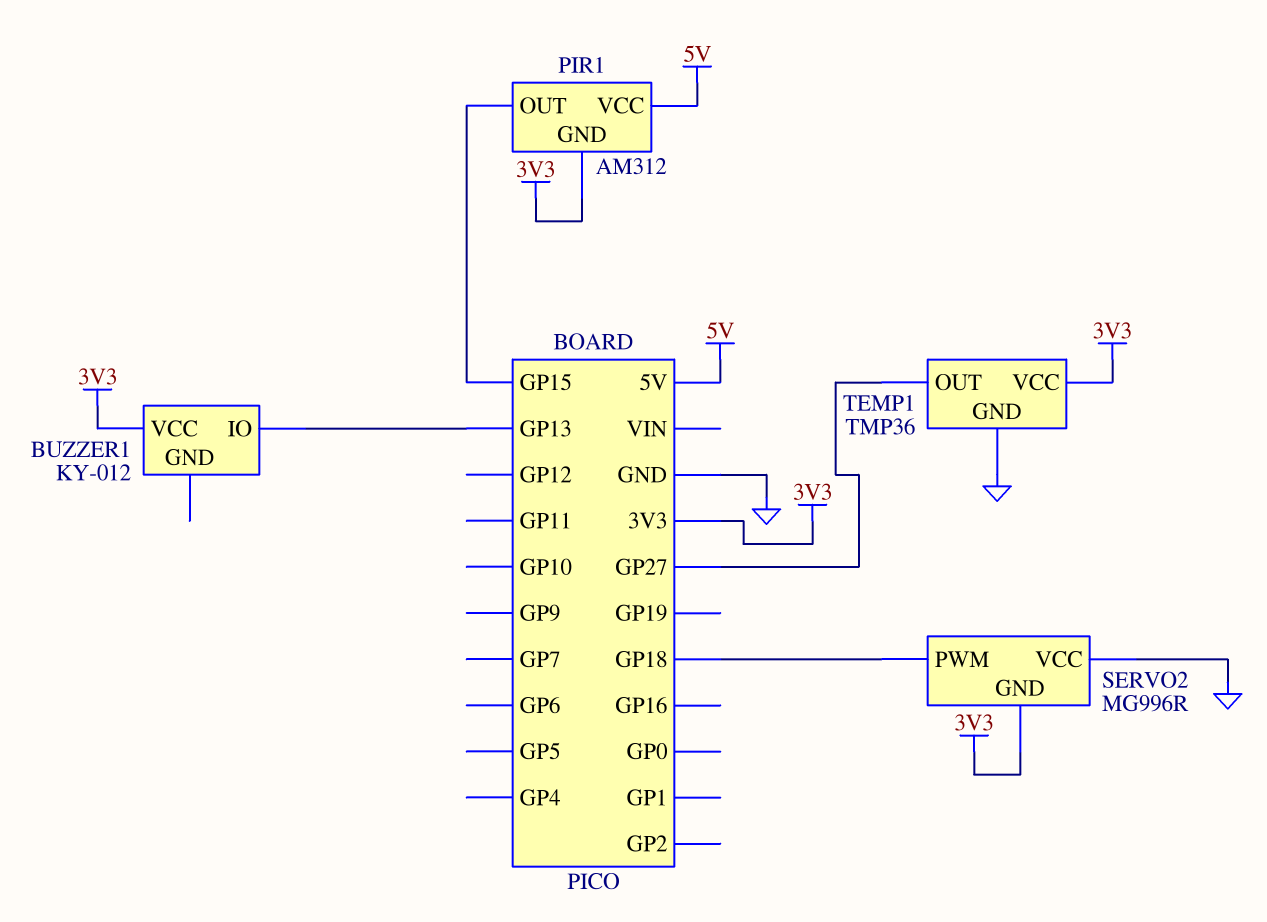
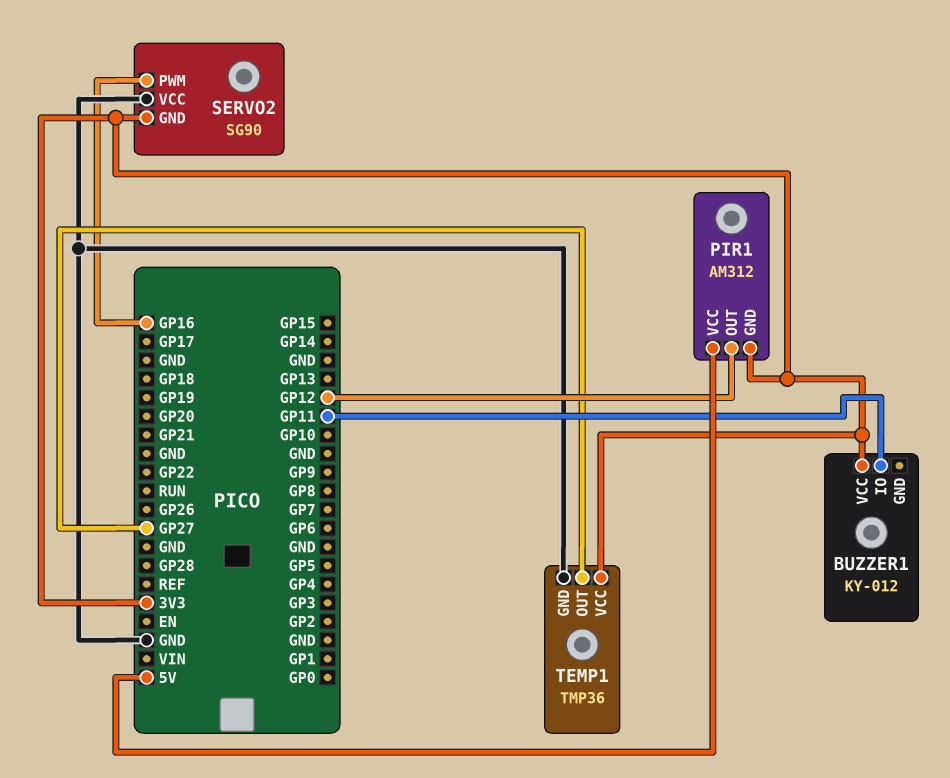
BUZZER1 pin IO: GP13 -> GP11
PIR1 pin OUT: GP15 -> GP12
SERVO2: MG996R -> SG90
SERVO2 pin PWM: GP18 -> GP16

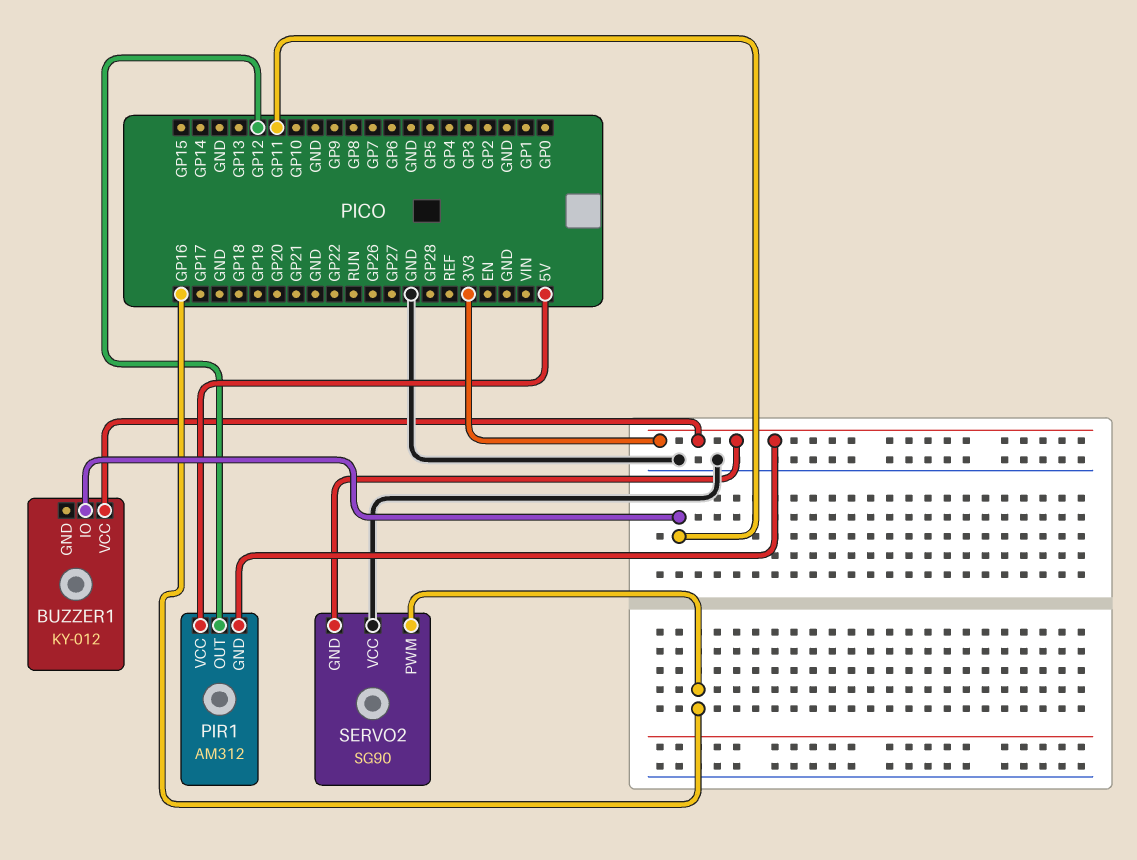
TEMP1: TMP36 -> none
TEMP1 pin GND: GND -> none
TEMP1 pin OUT: GP27 -> none
TEMP1 pin VCC: 3V3 -> none

